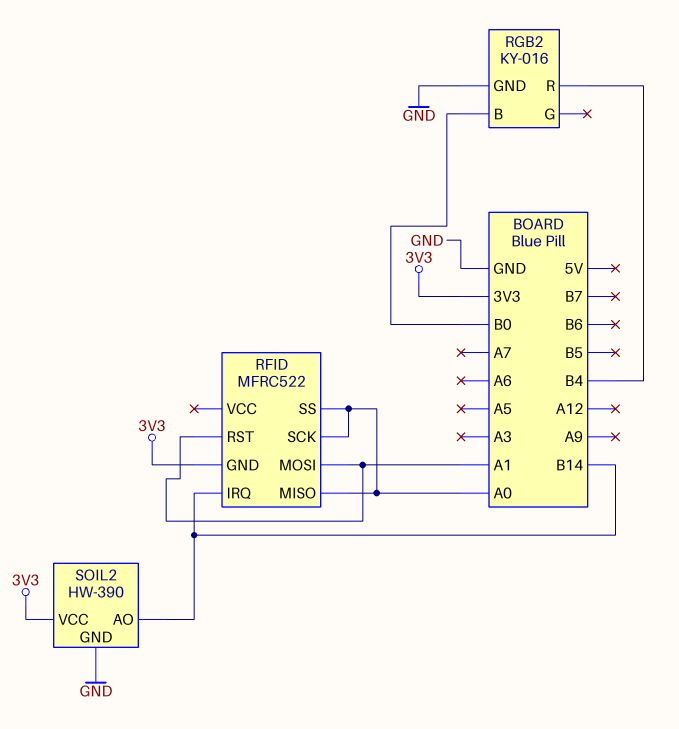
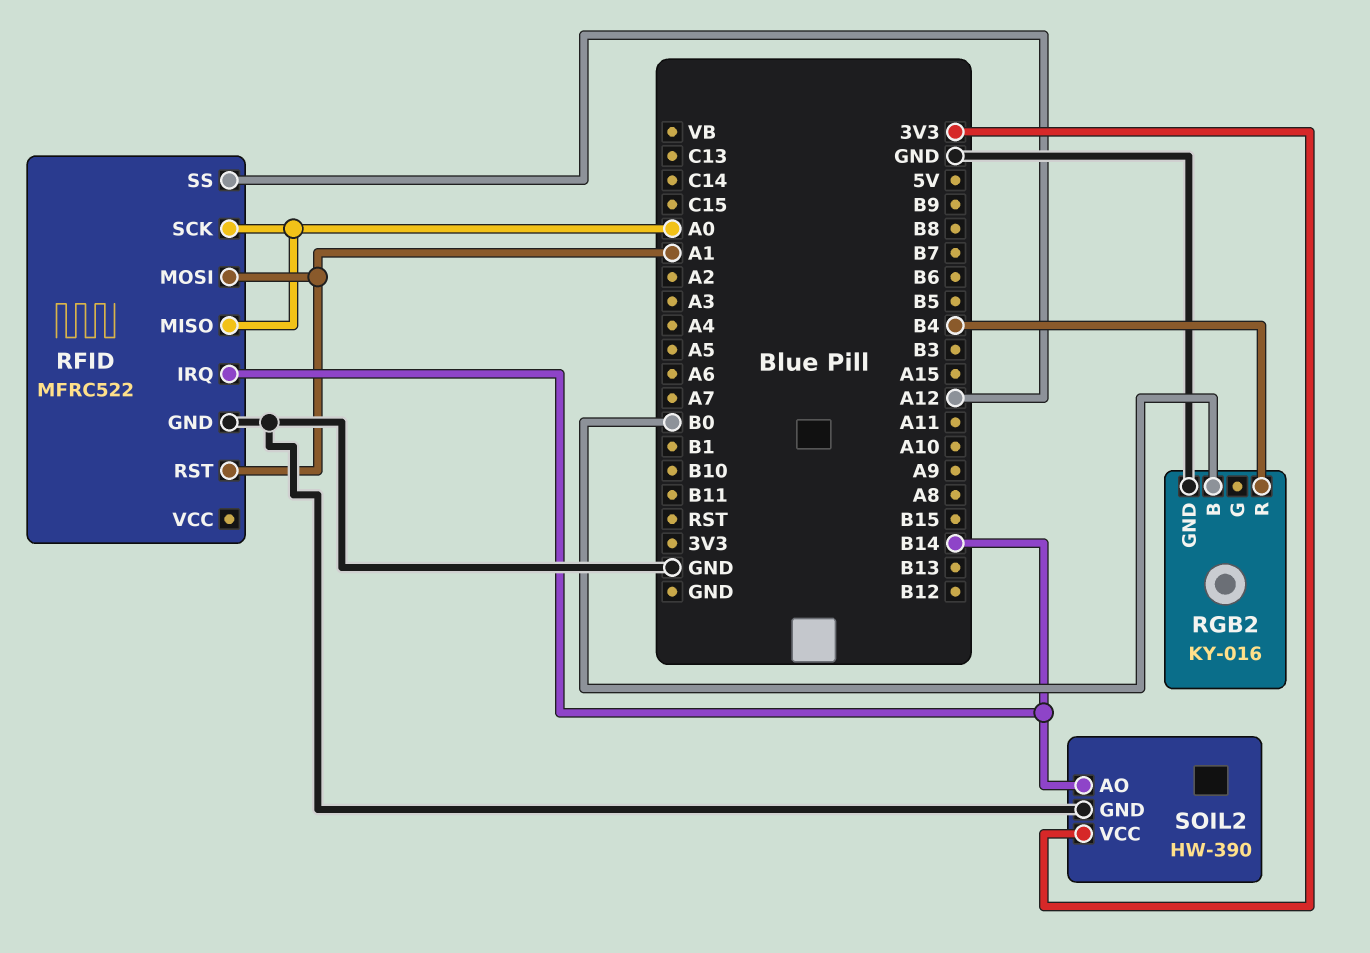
RFID pin GND: 3V3 -> GND
RFID pin SS: A0 -> A12

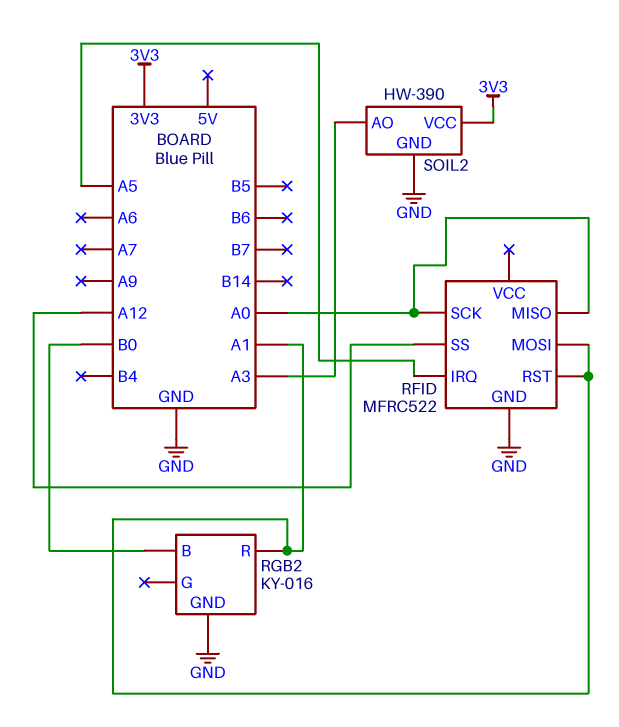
RFID pin IRQ: B14 -> A5
RGB2 pin R: B4 -> A1
SOIL2 pin AO: B14 -> A3

